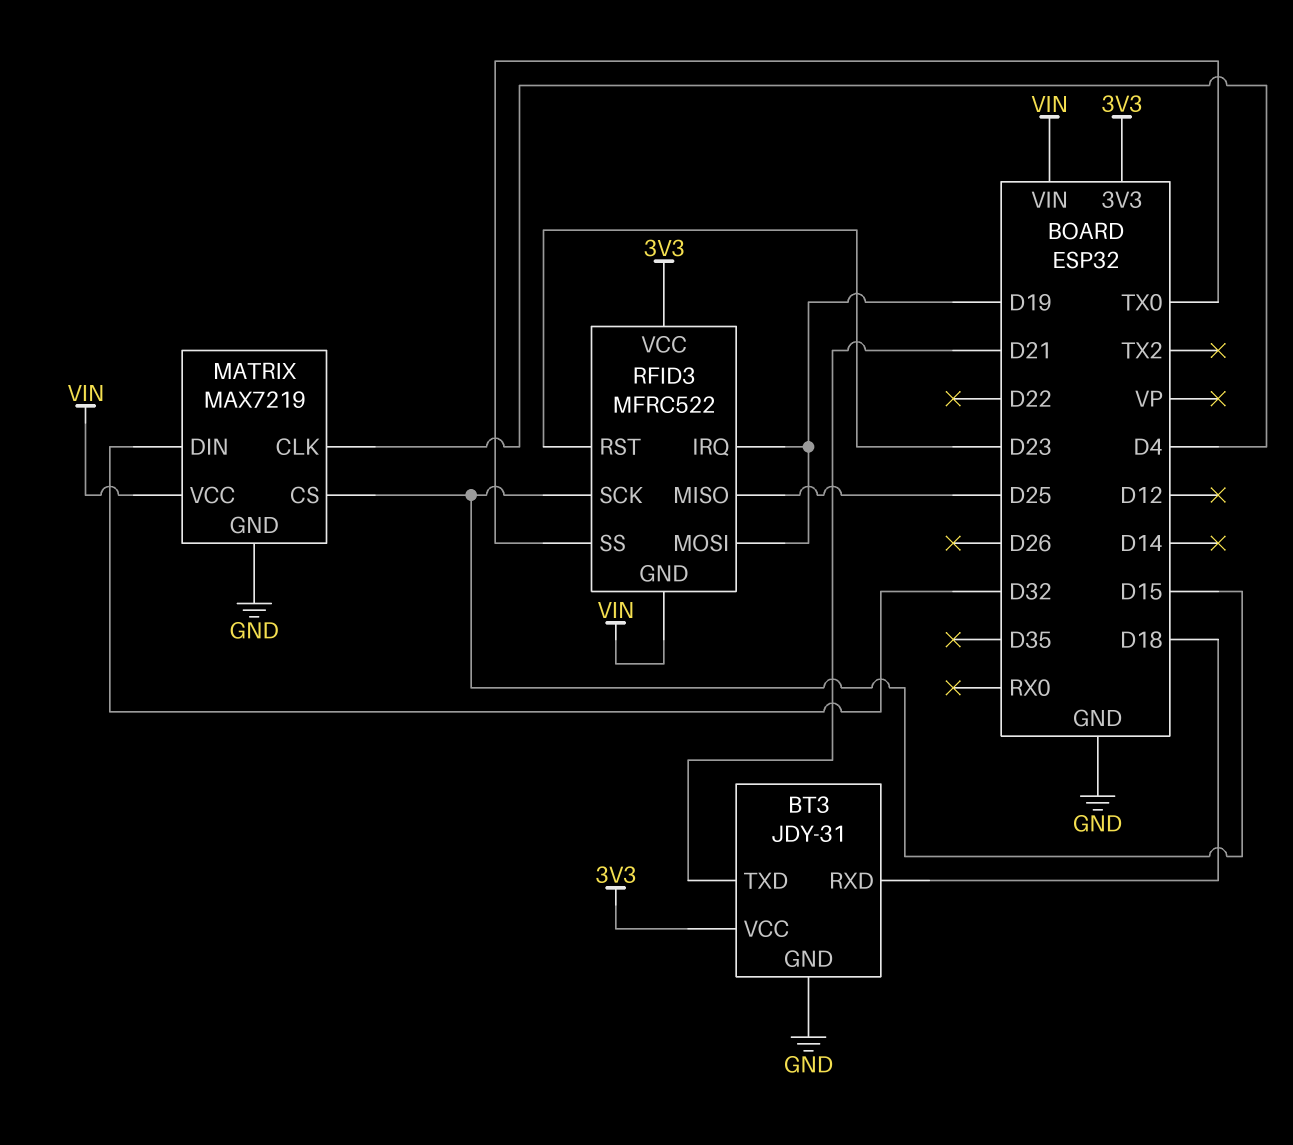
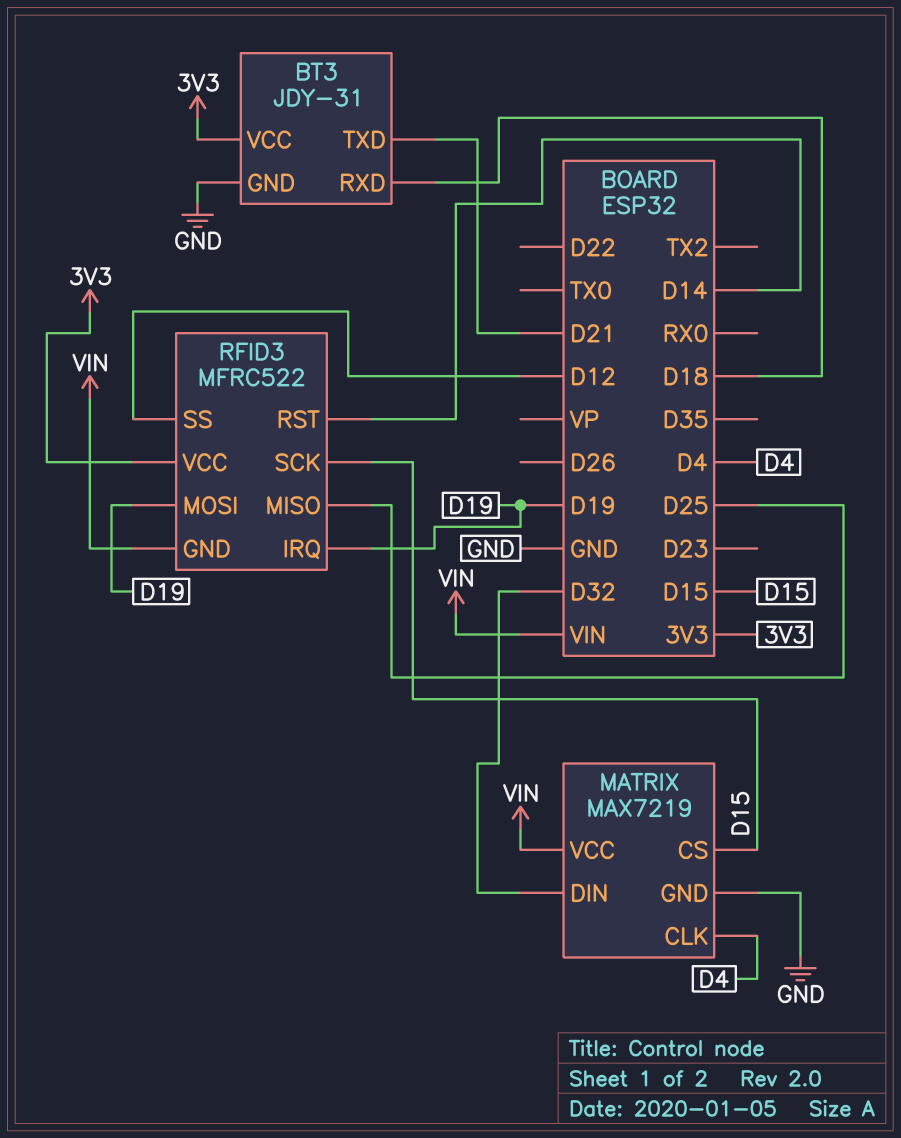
RFID3 pin RST: D23 -> D14
RFID3 pin SS: TX0 -> D12

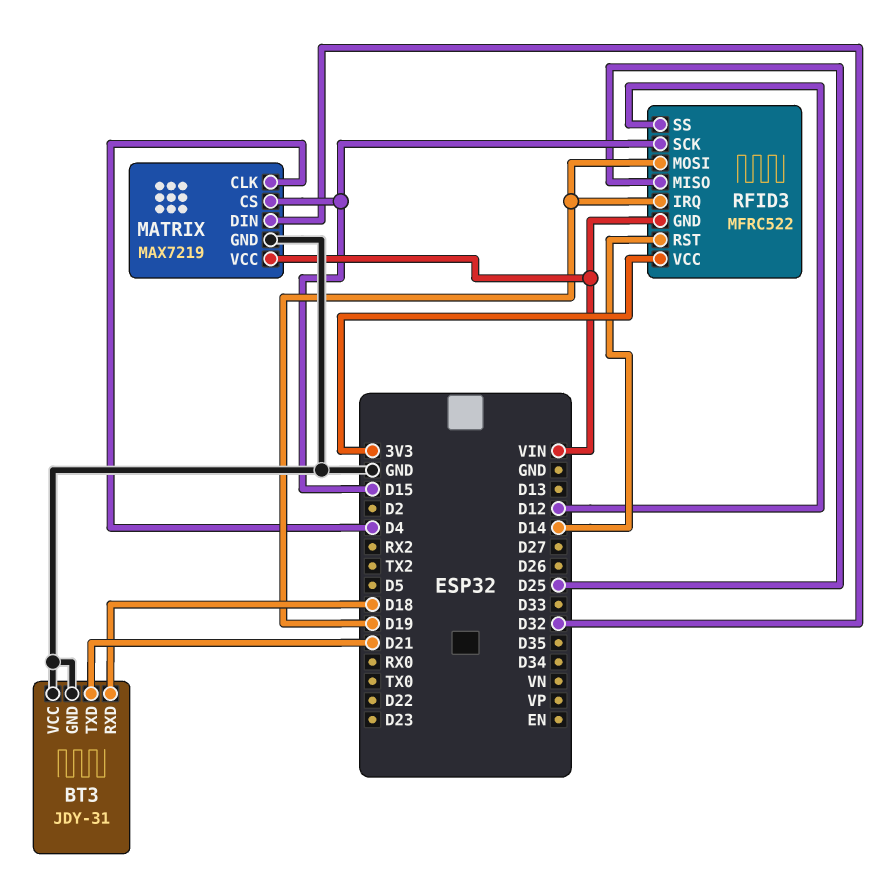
BT3 pin VCC: 3V3 -> GND

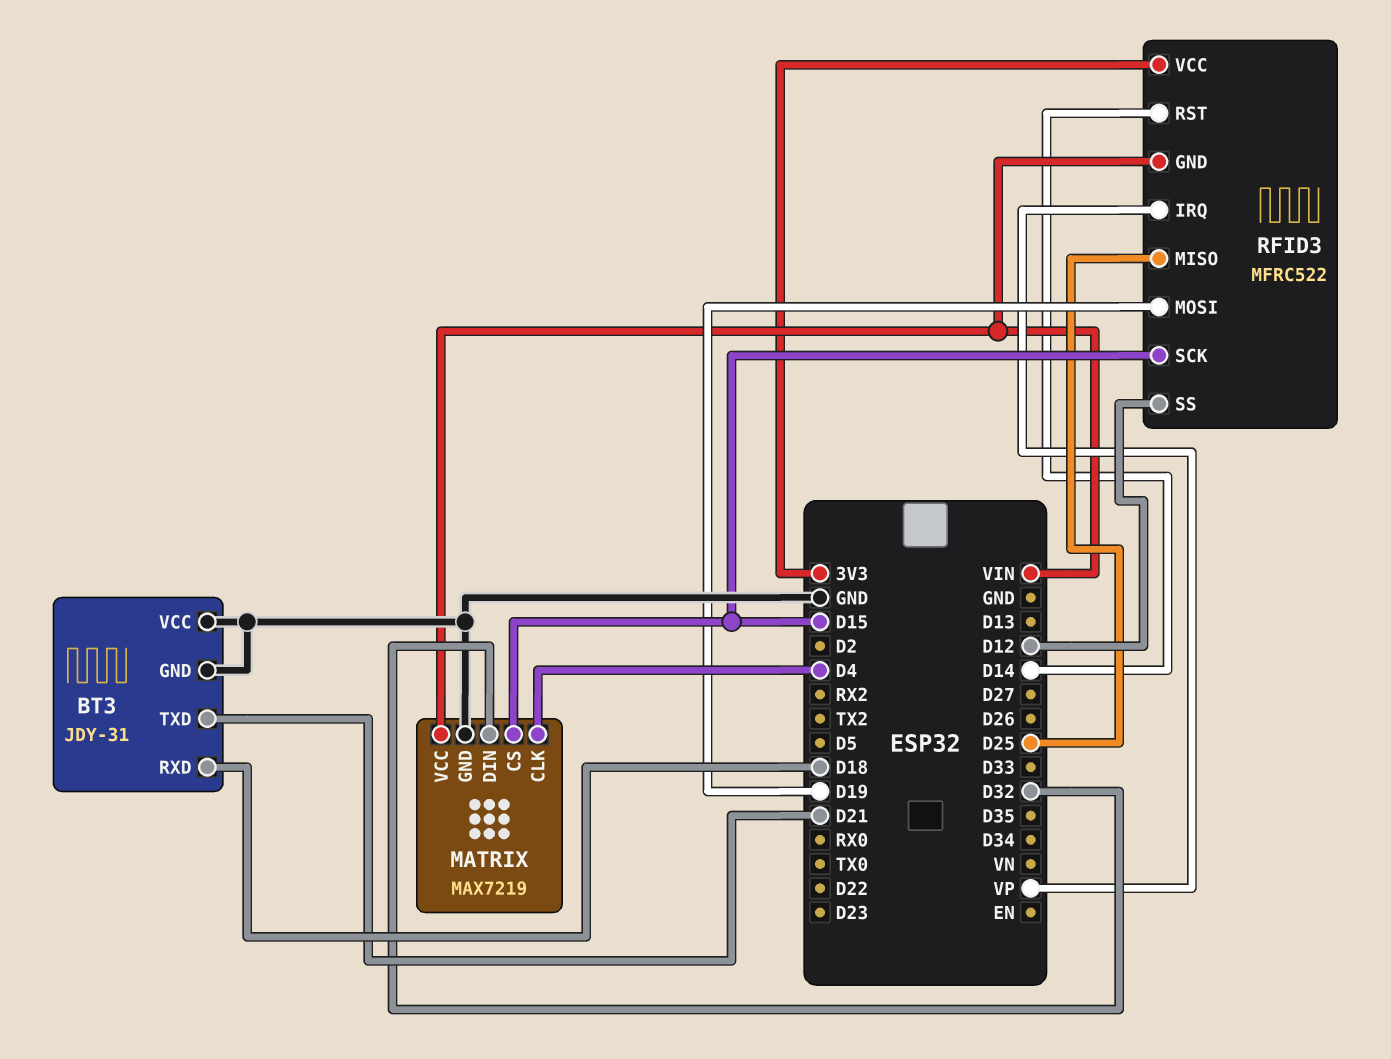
RFID3 pin IRQ: D19 -> VP

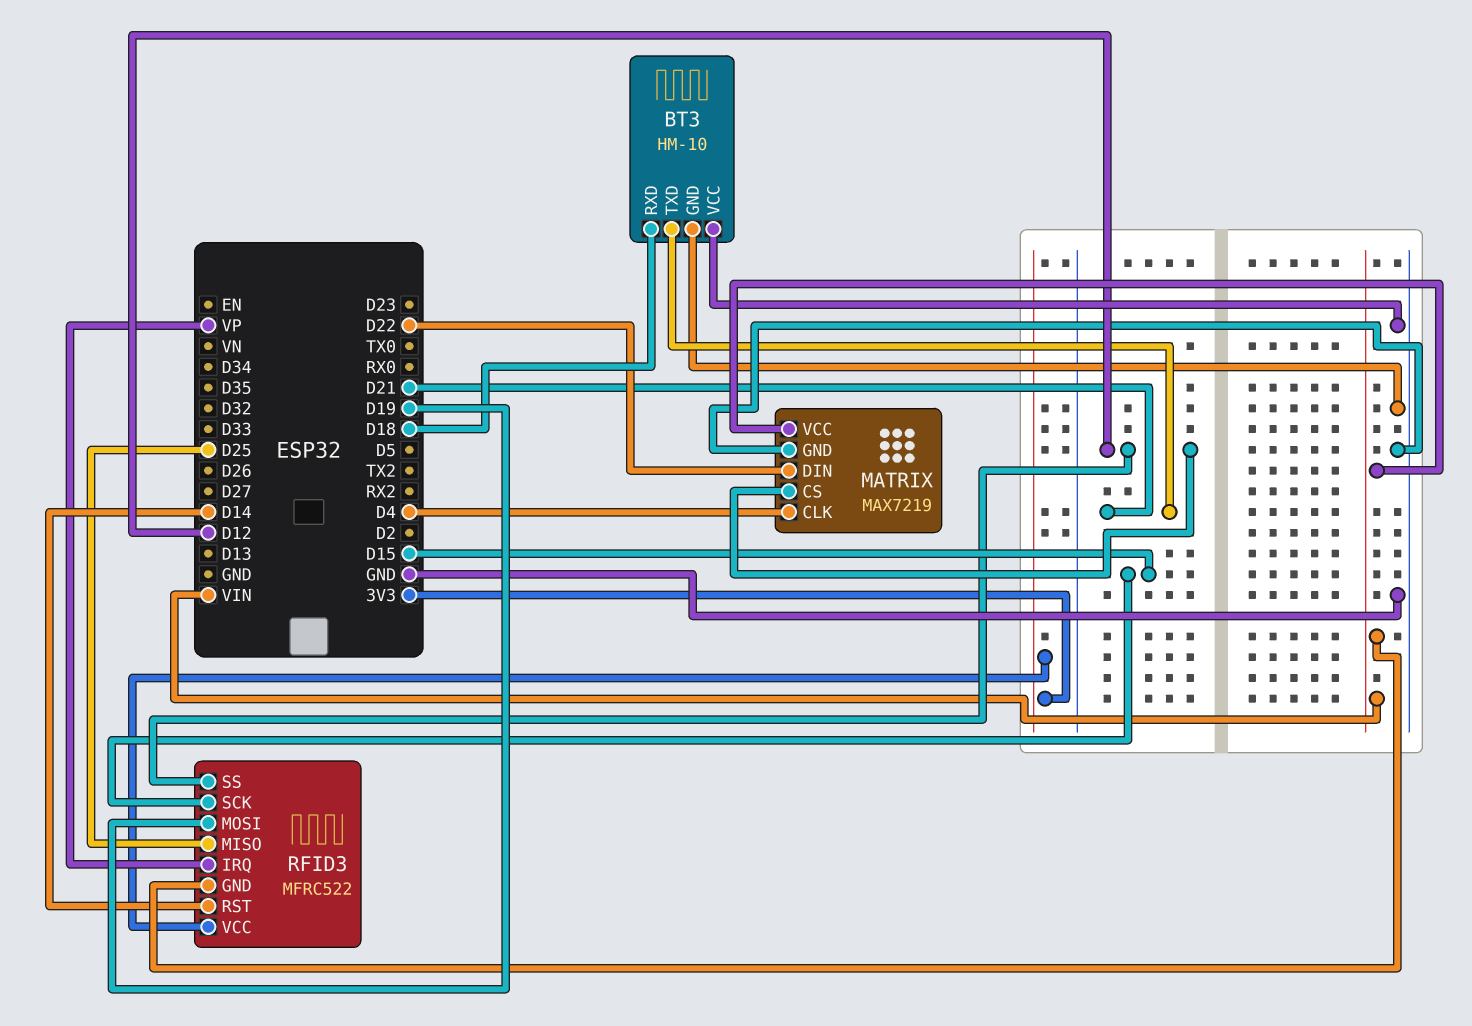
BT3: JDY-31 -> HM-10
MATRIX pin CS: D15 -> D12
MATRIX pin DIN: D32 -> D22

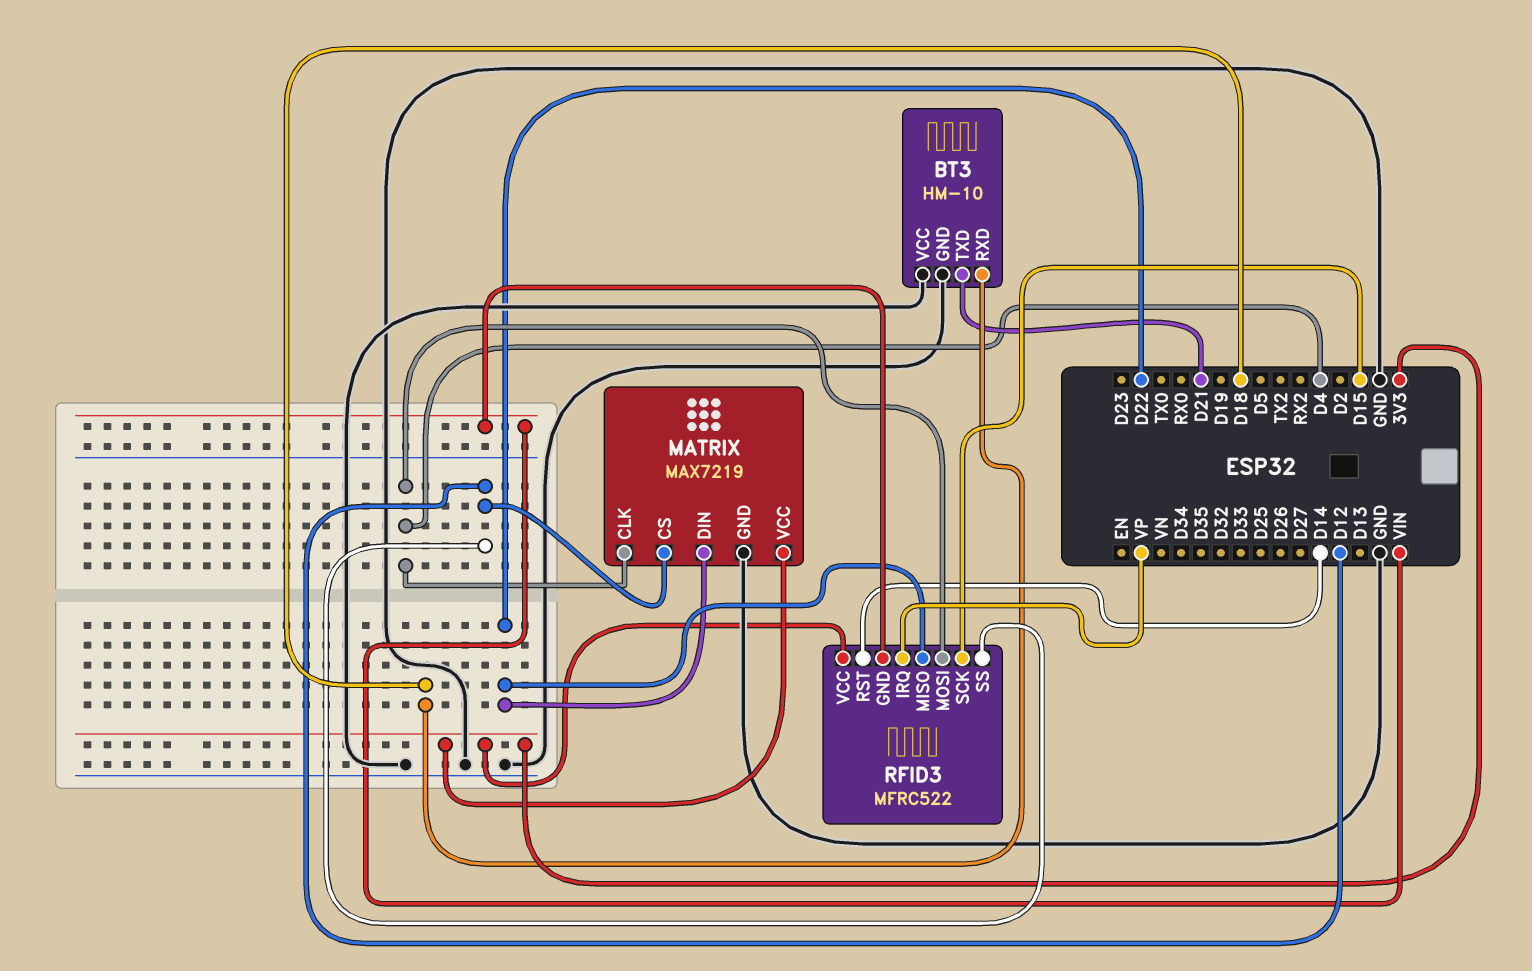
MATRIX pin VCC: VIN -> 3V3
RFID3 pin MISO: D25 -> D22
RFID3 pin MOSI: D19 -> D4

